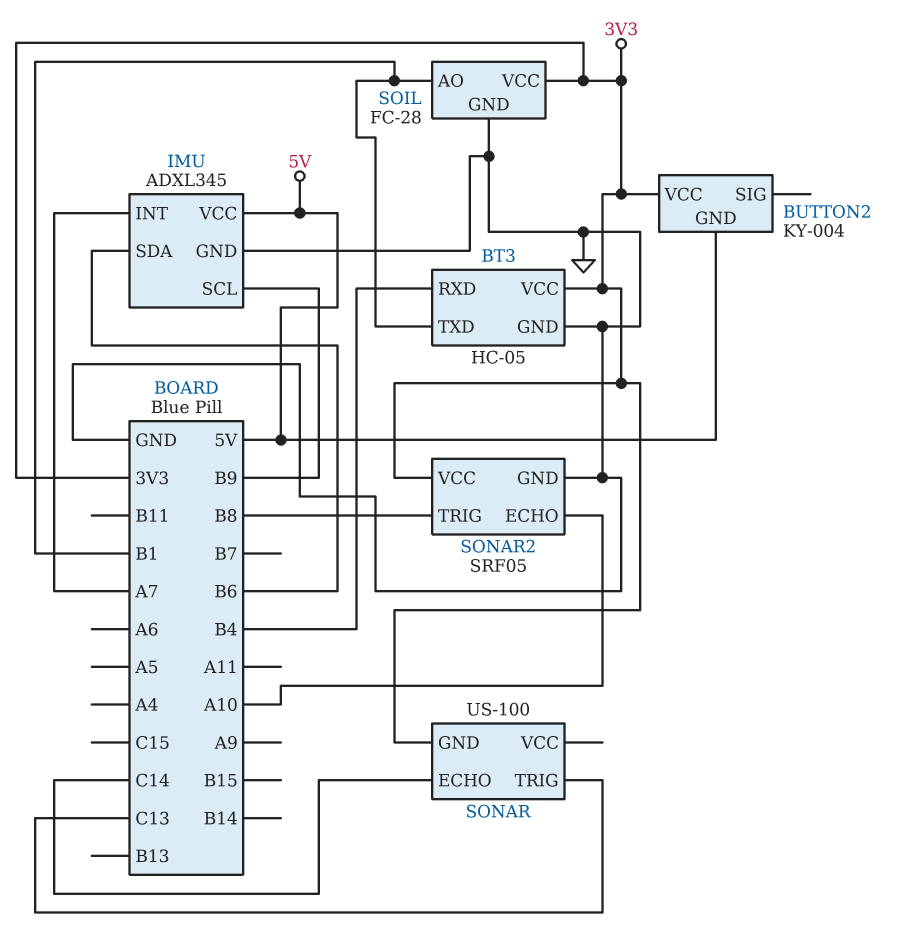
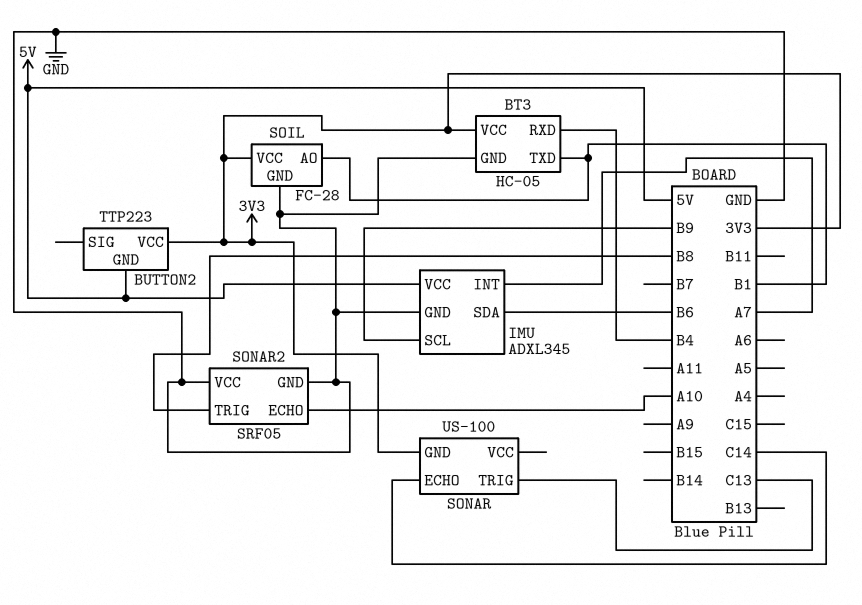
BUTTON2: KY-004 -> TTP223
SONAR2 pin VCC: 3V3 -> GND

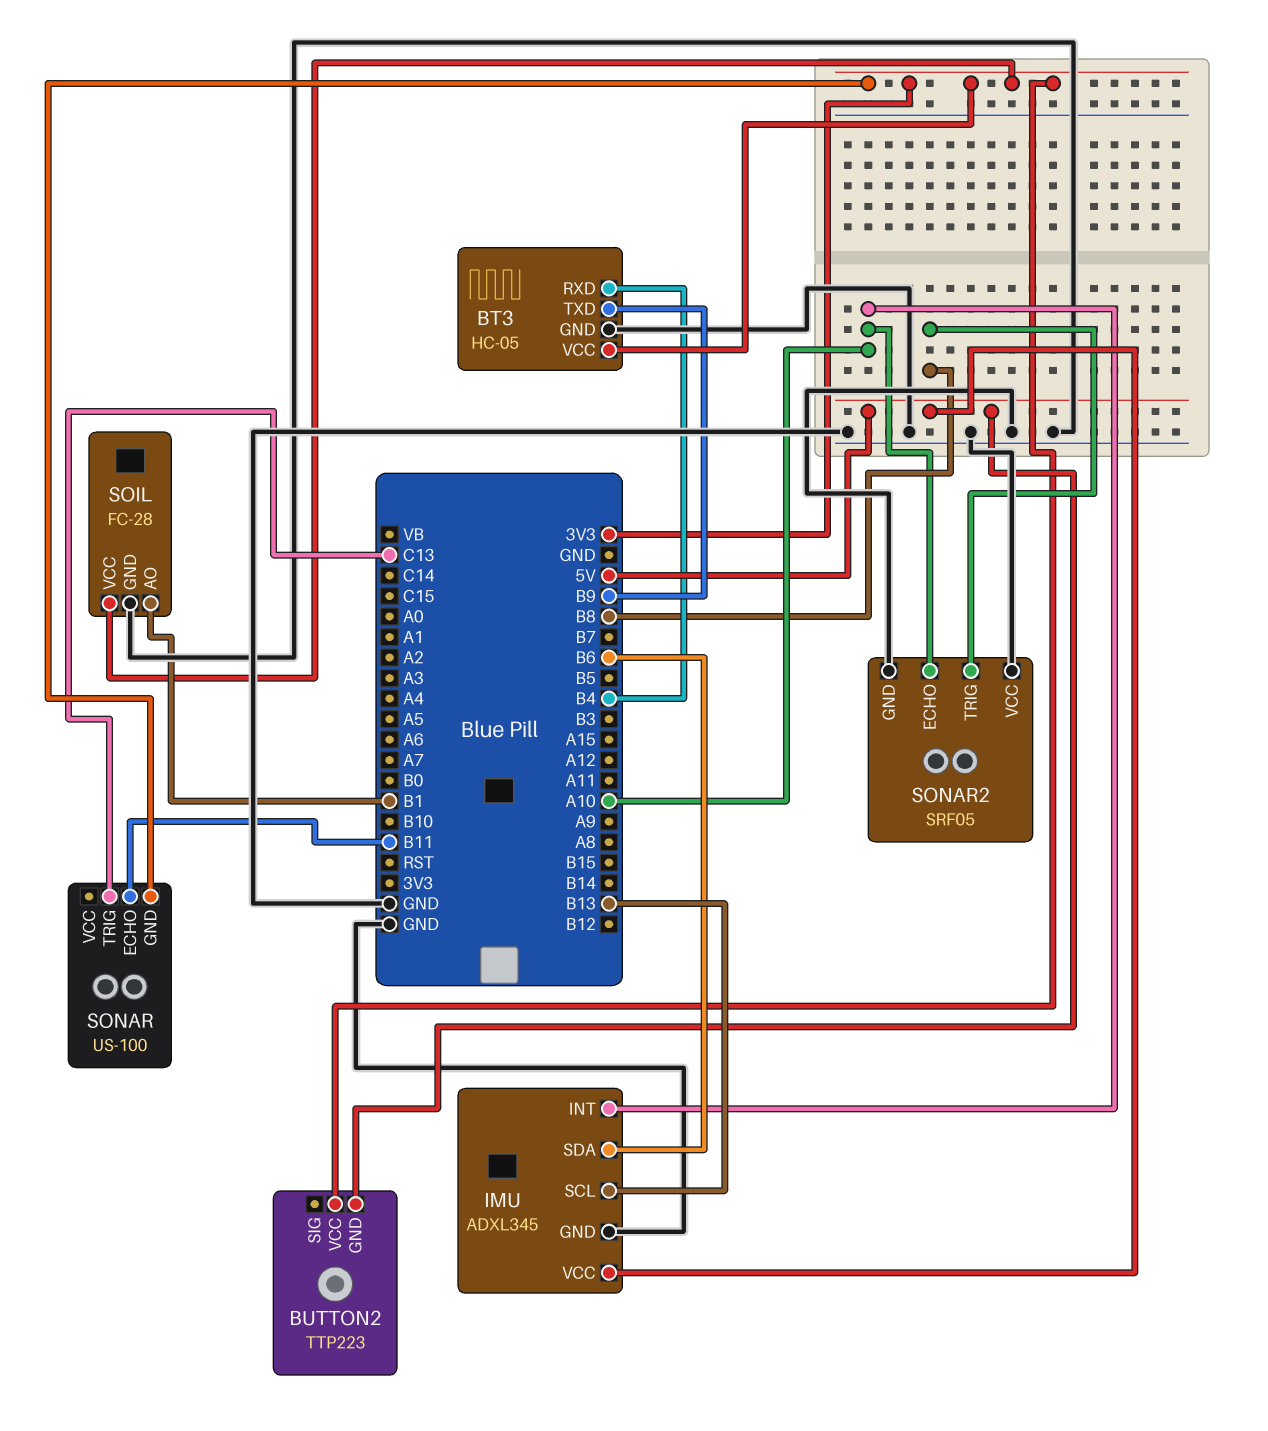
BT3 pin TXD: B1 -> B9
IMU pin INT: A7 -> A10
IMU pin SCL: B9 -> B13
SONAR pin ECHO: C14 -> B11

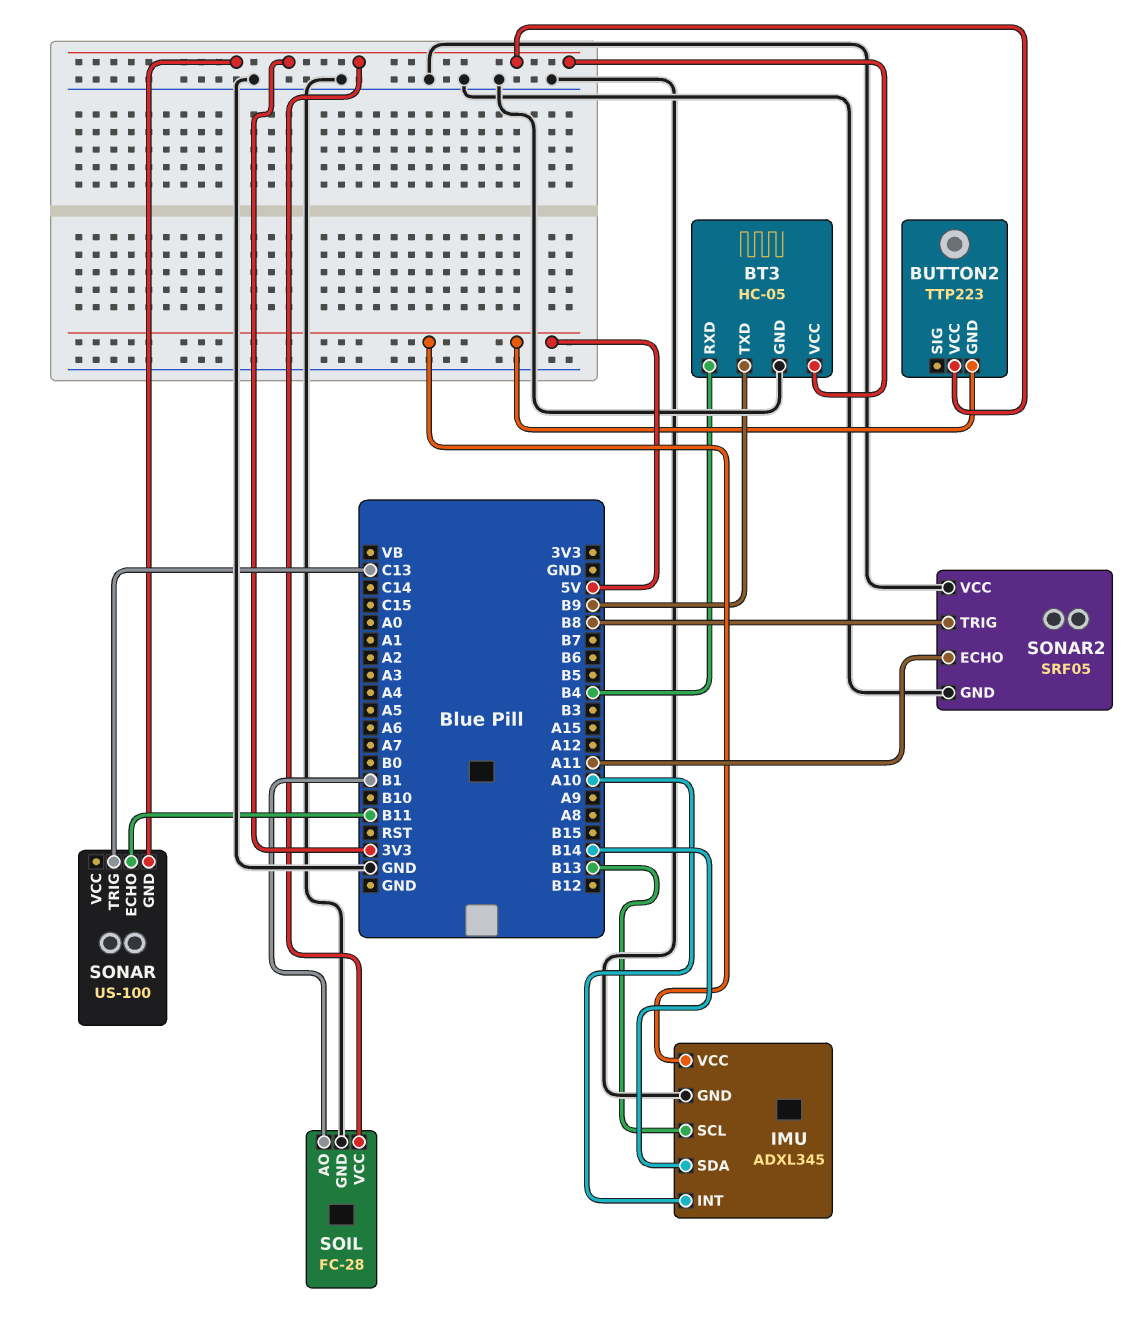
IMU pin SDA: B6 -> B14
SONAR2 pin ECHO: A10 -> A11

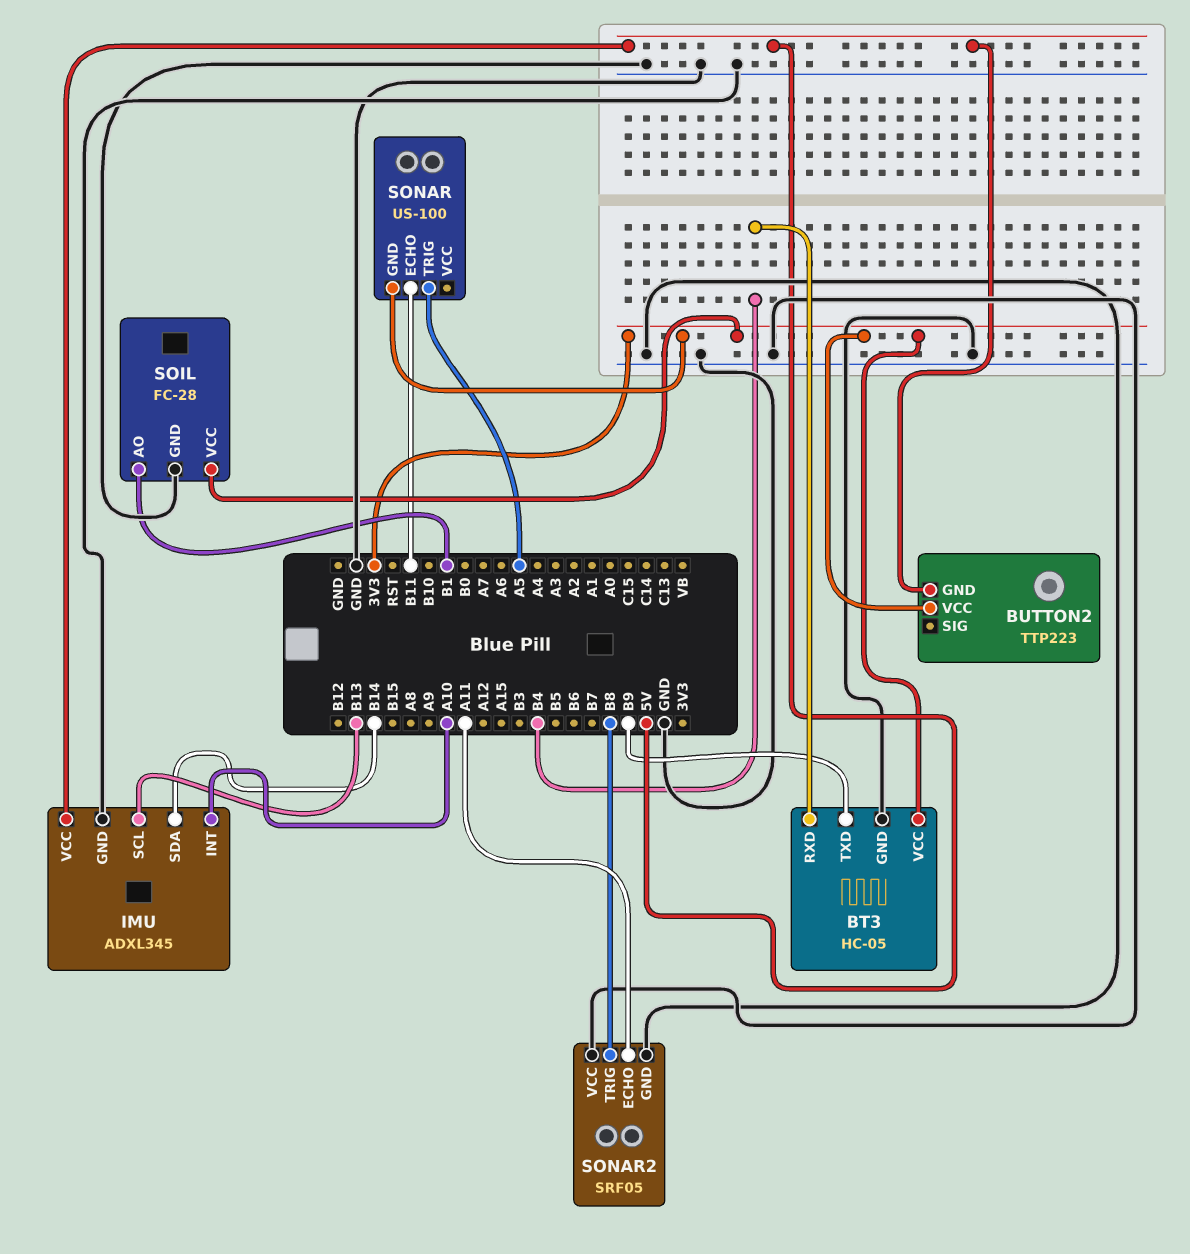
SONAR pin TRIG: C13 -> A5

